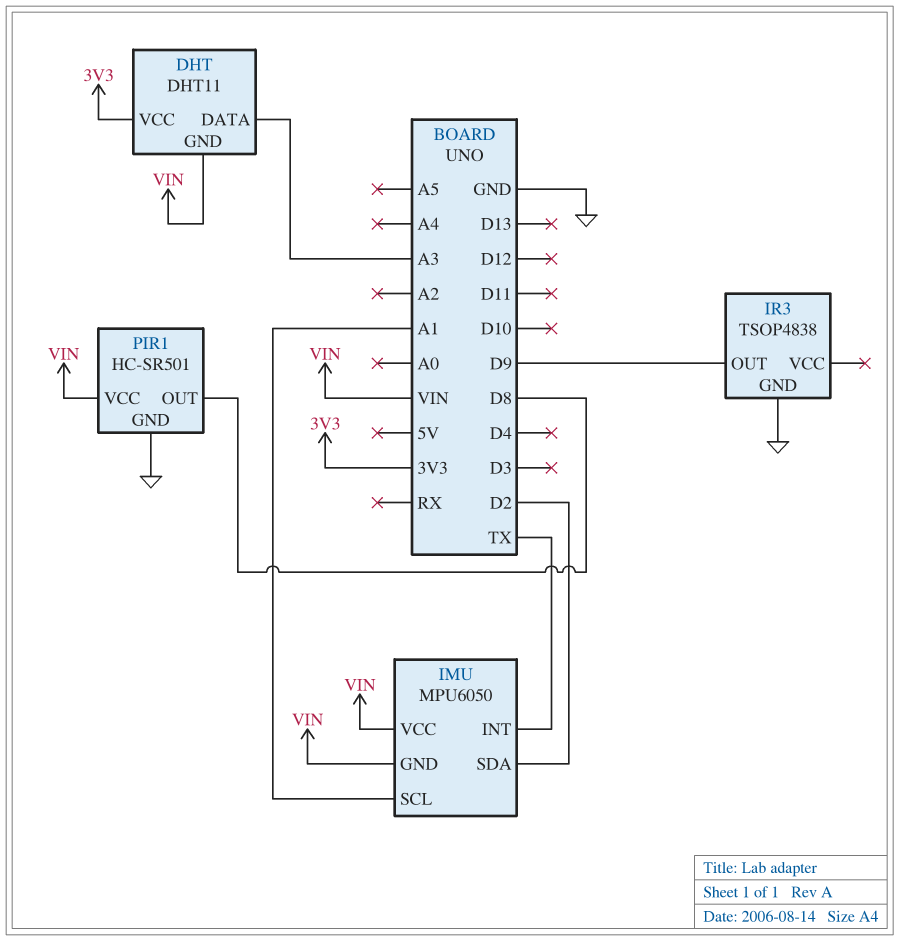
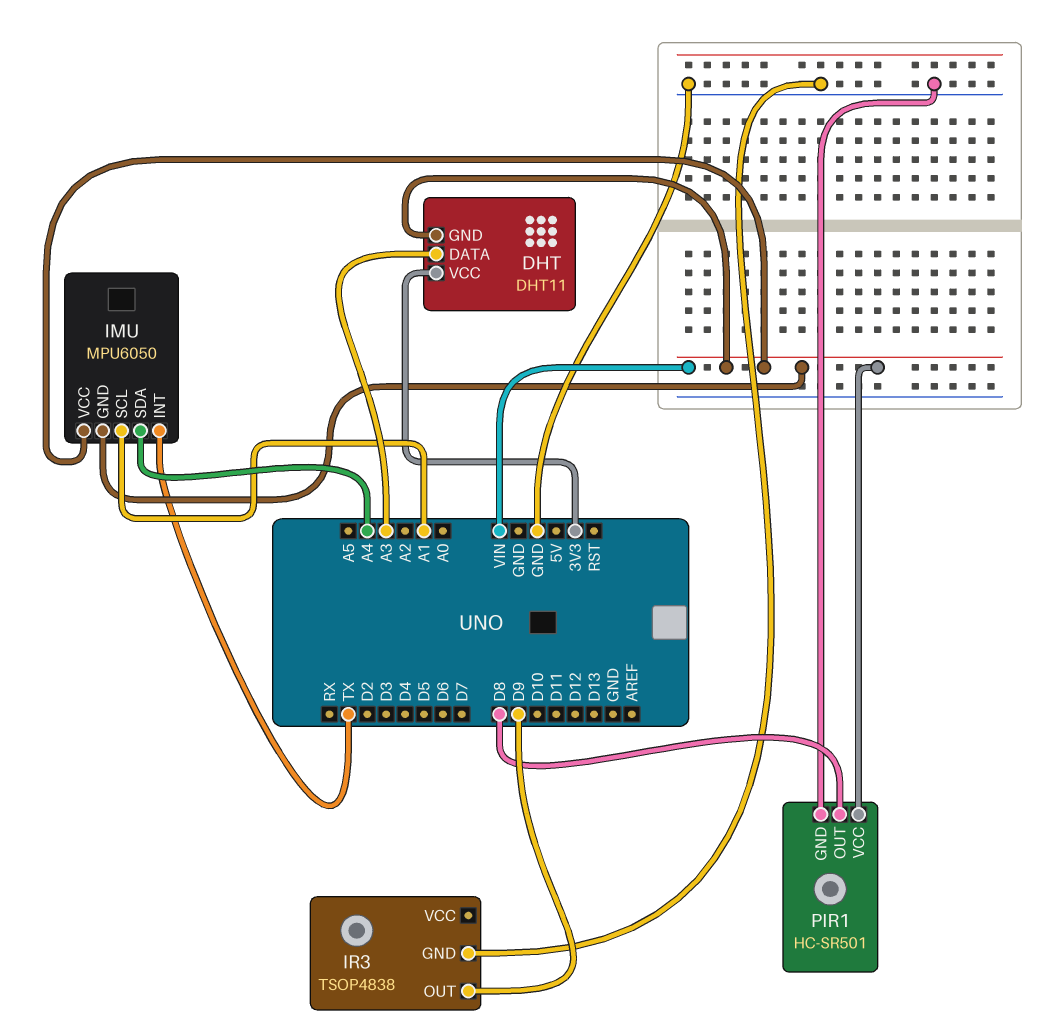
IMU pin SDA: D2 -> A4

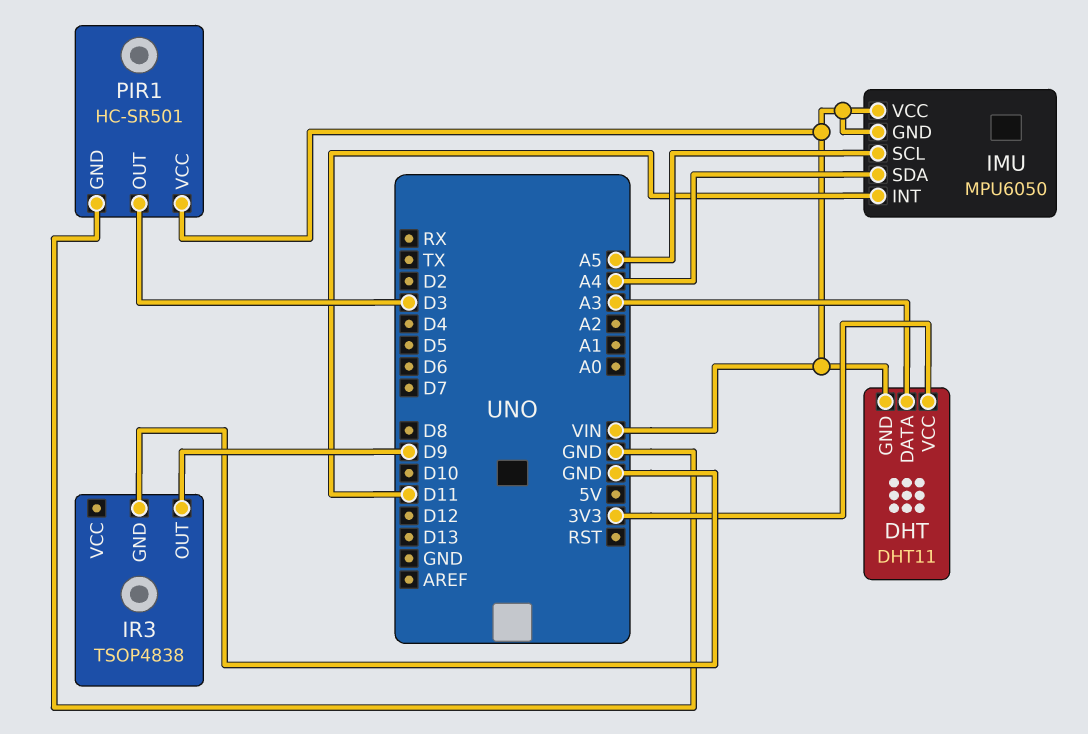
IMU pin INT: TX -> D11
IMU pin SCL: A1 -> A5
PIR1 pin OUT: D8 -> D3

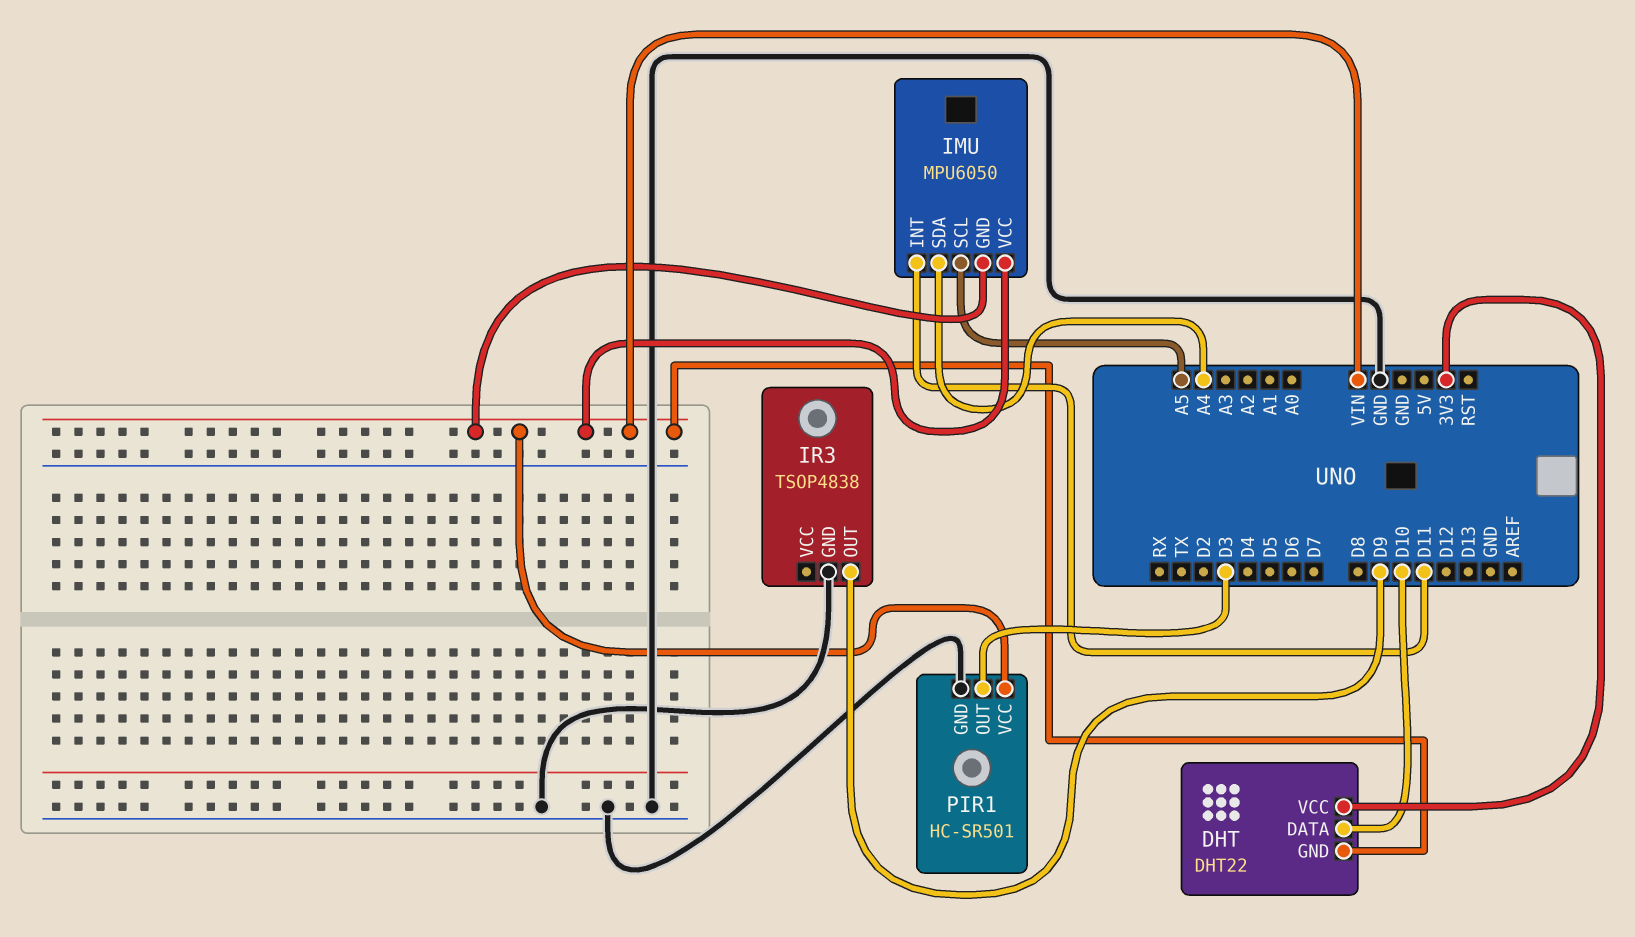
DHT: DHT11 -> DHT22
DHT pin DATA: A3 -> D10

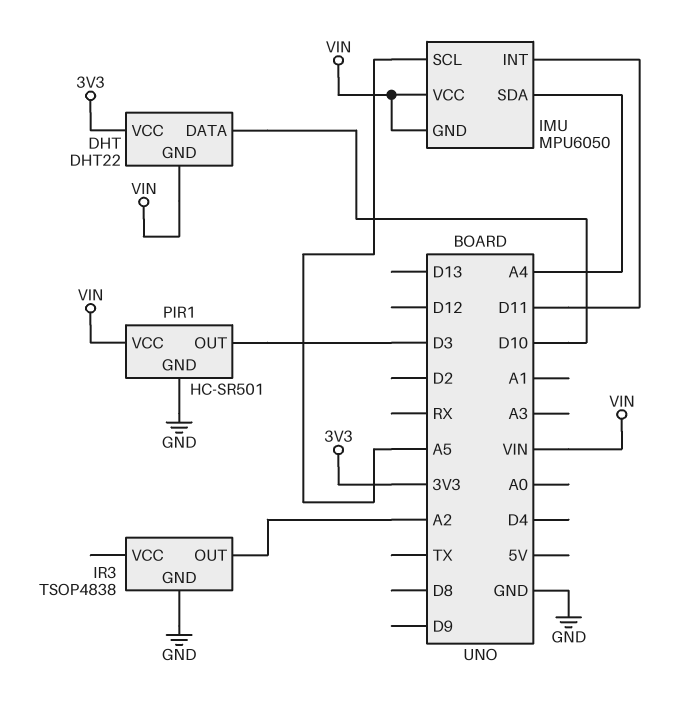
IR3 pin OUT: D9 -> A2

